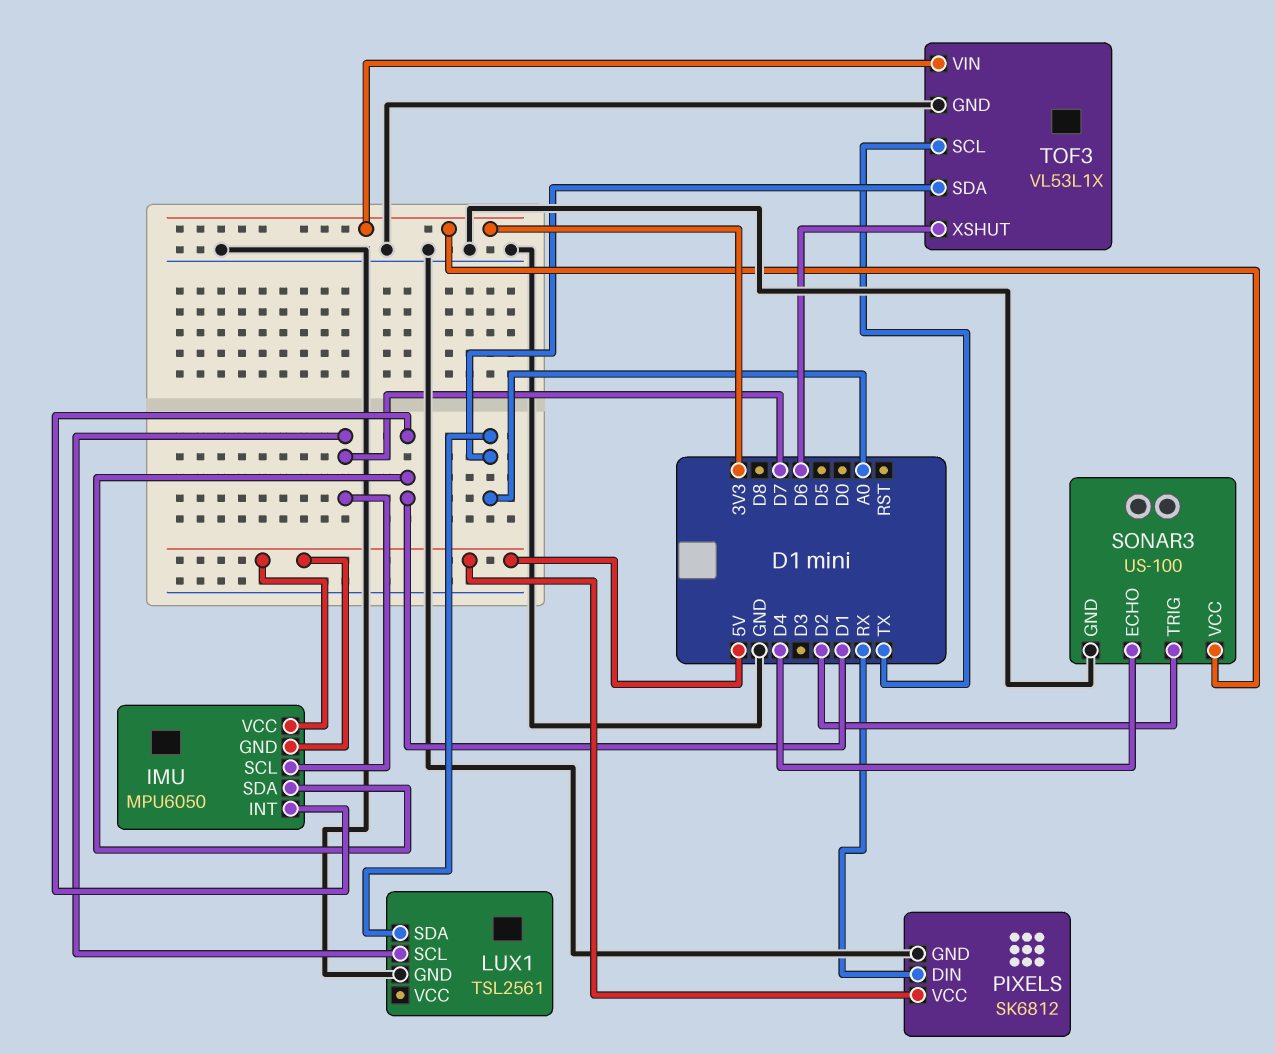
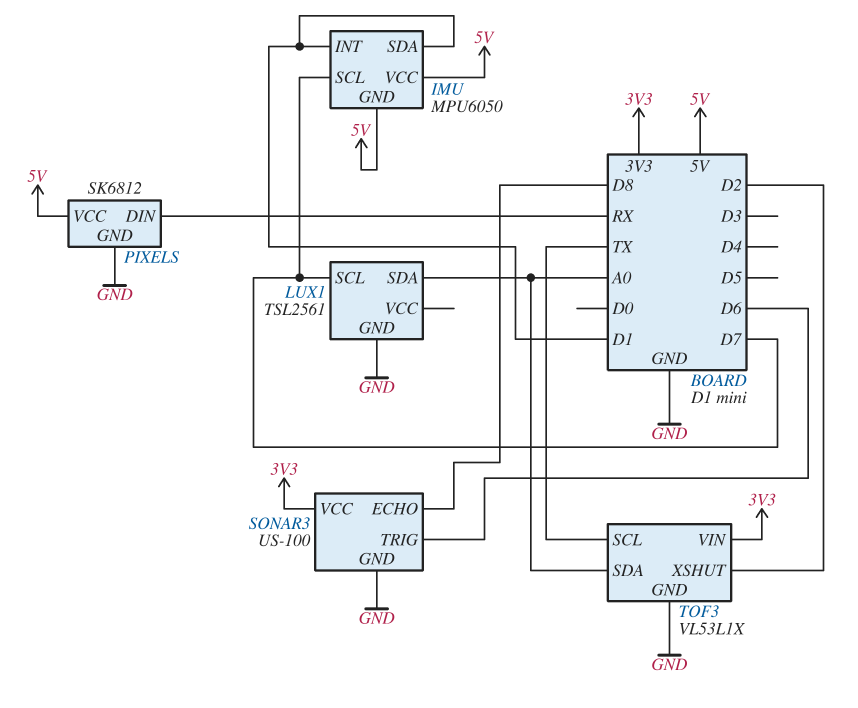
SONAR3 pin ECHO: D4 -> D8
SONAR3 pin TRIG: D2 -> D6
TOF3 pin XSHUT: D6 -> D2

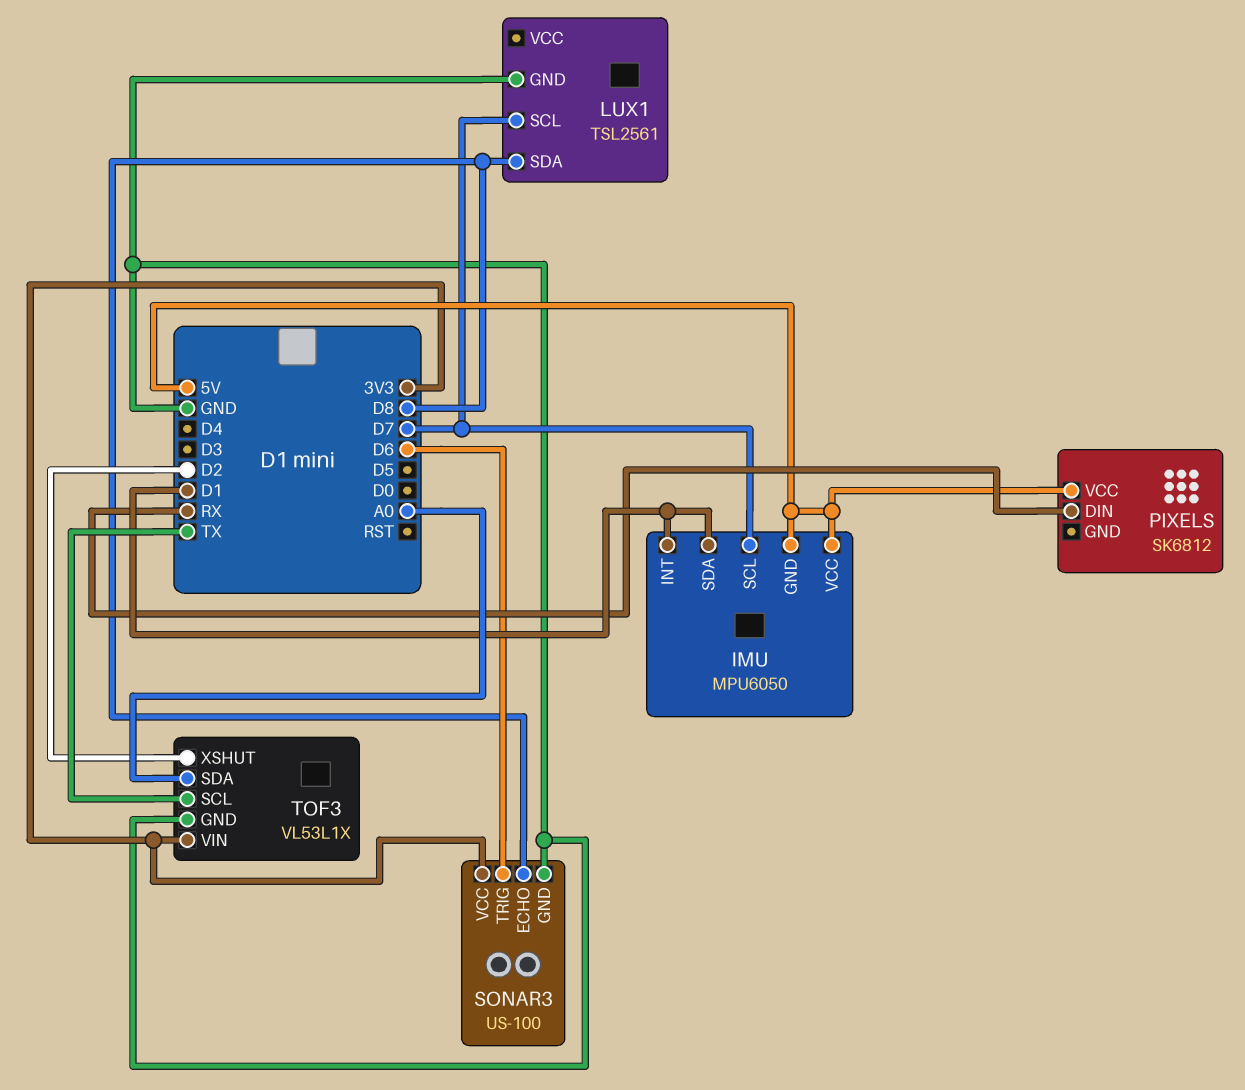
LUX1 pin SDA: A0 -> D8
PIXELS pin GND: GND -> none

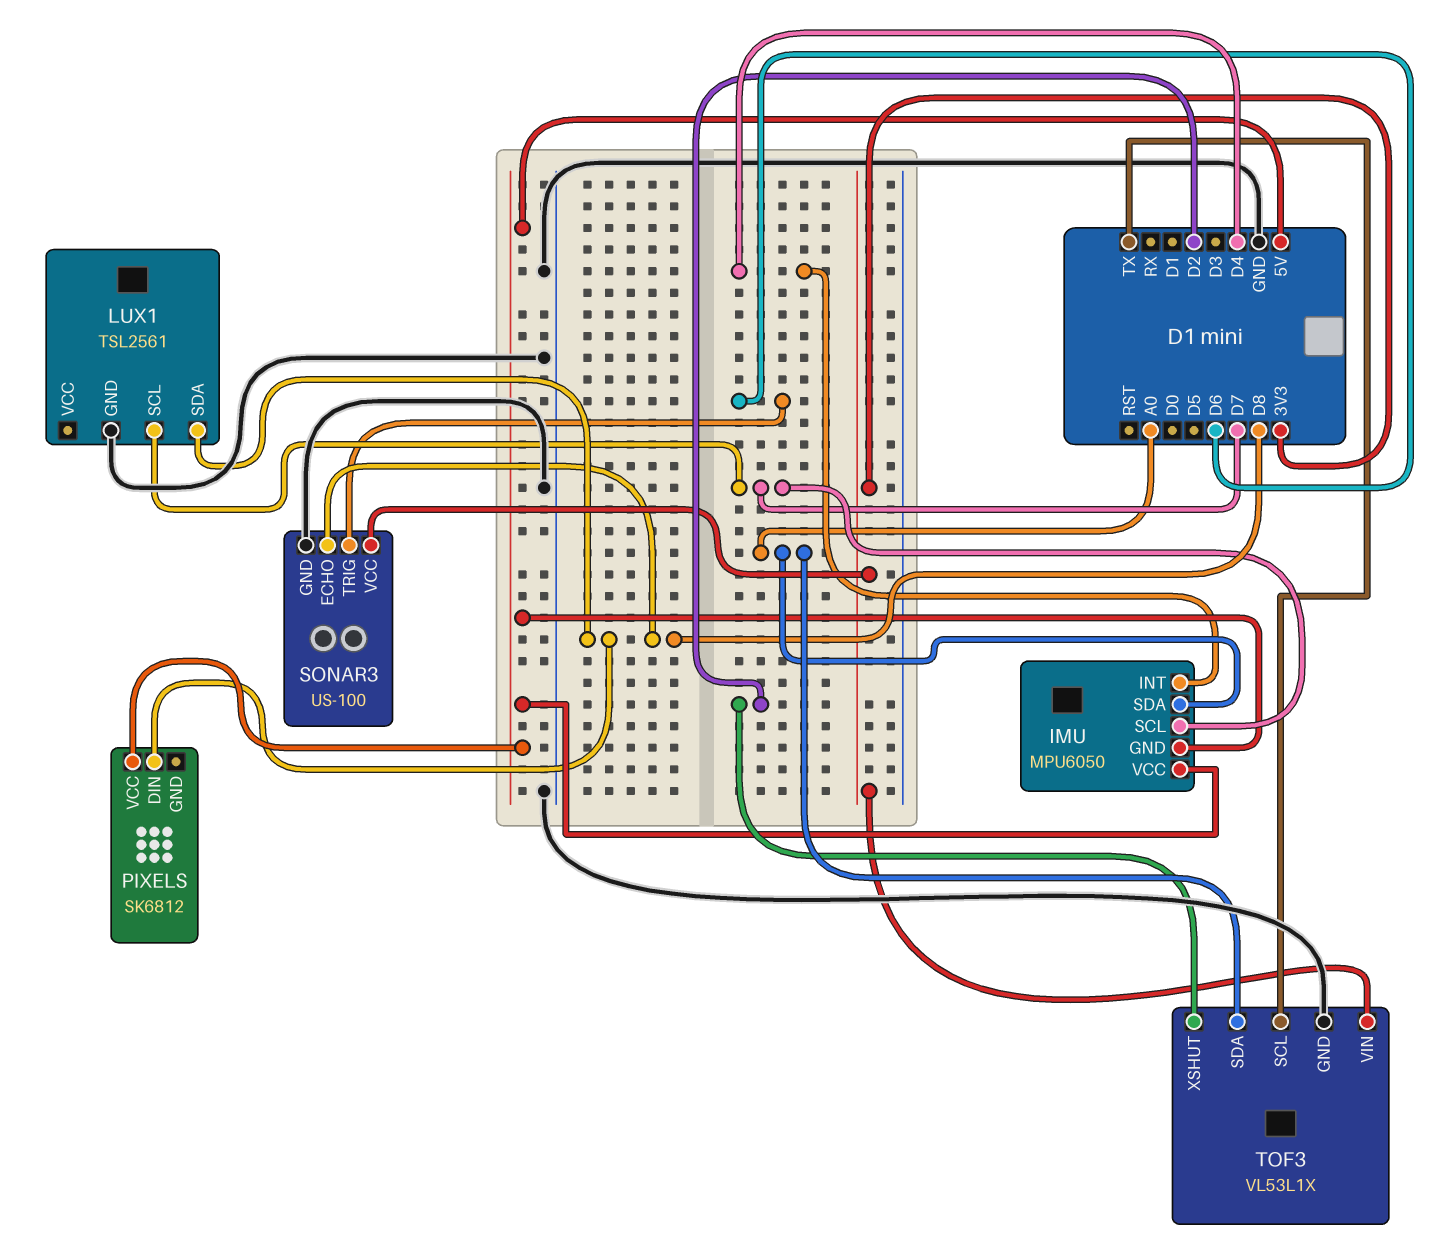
IMU pin INT: D1 -> D4
IMU pin SDA: D1 -> A0
PIXELS pin DIN: RX -> D8

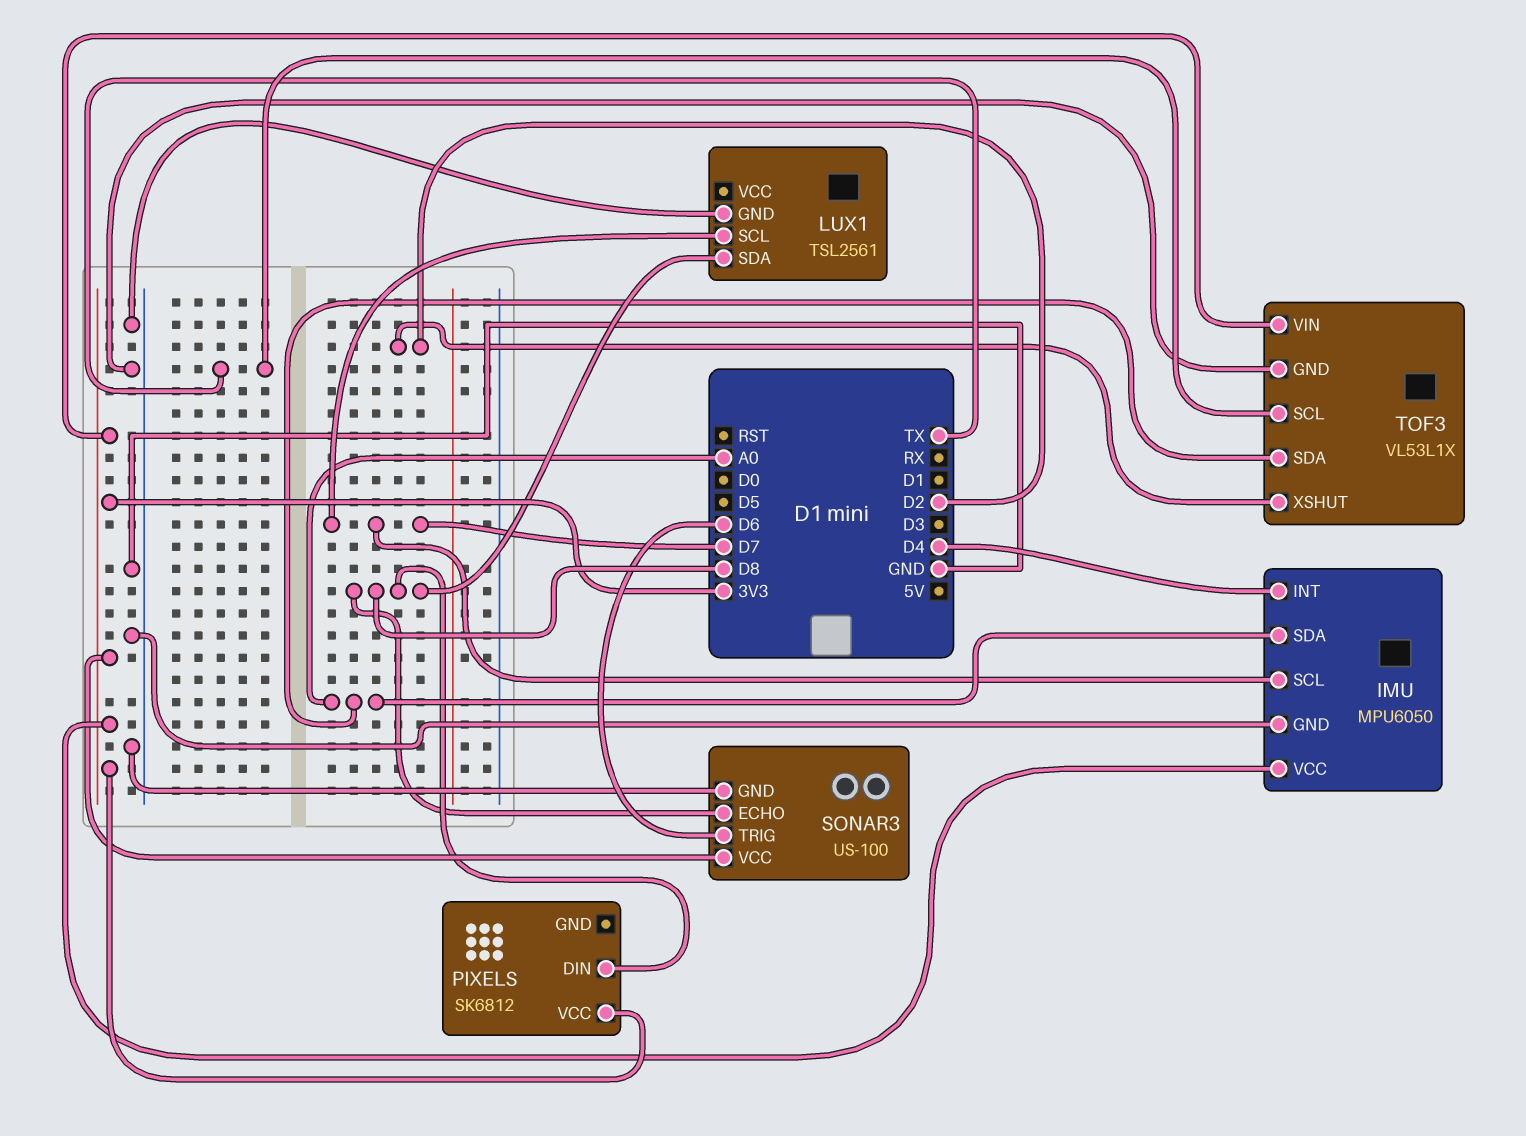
IMU pin GND: 5V -> GND
IMU pin VCC: 5V -> 3V3
PIXELS pin VCC: 5V -> 3V3

